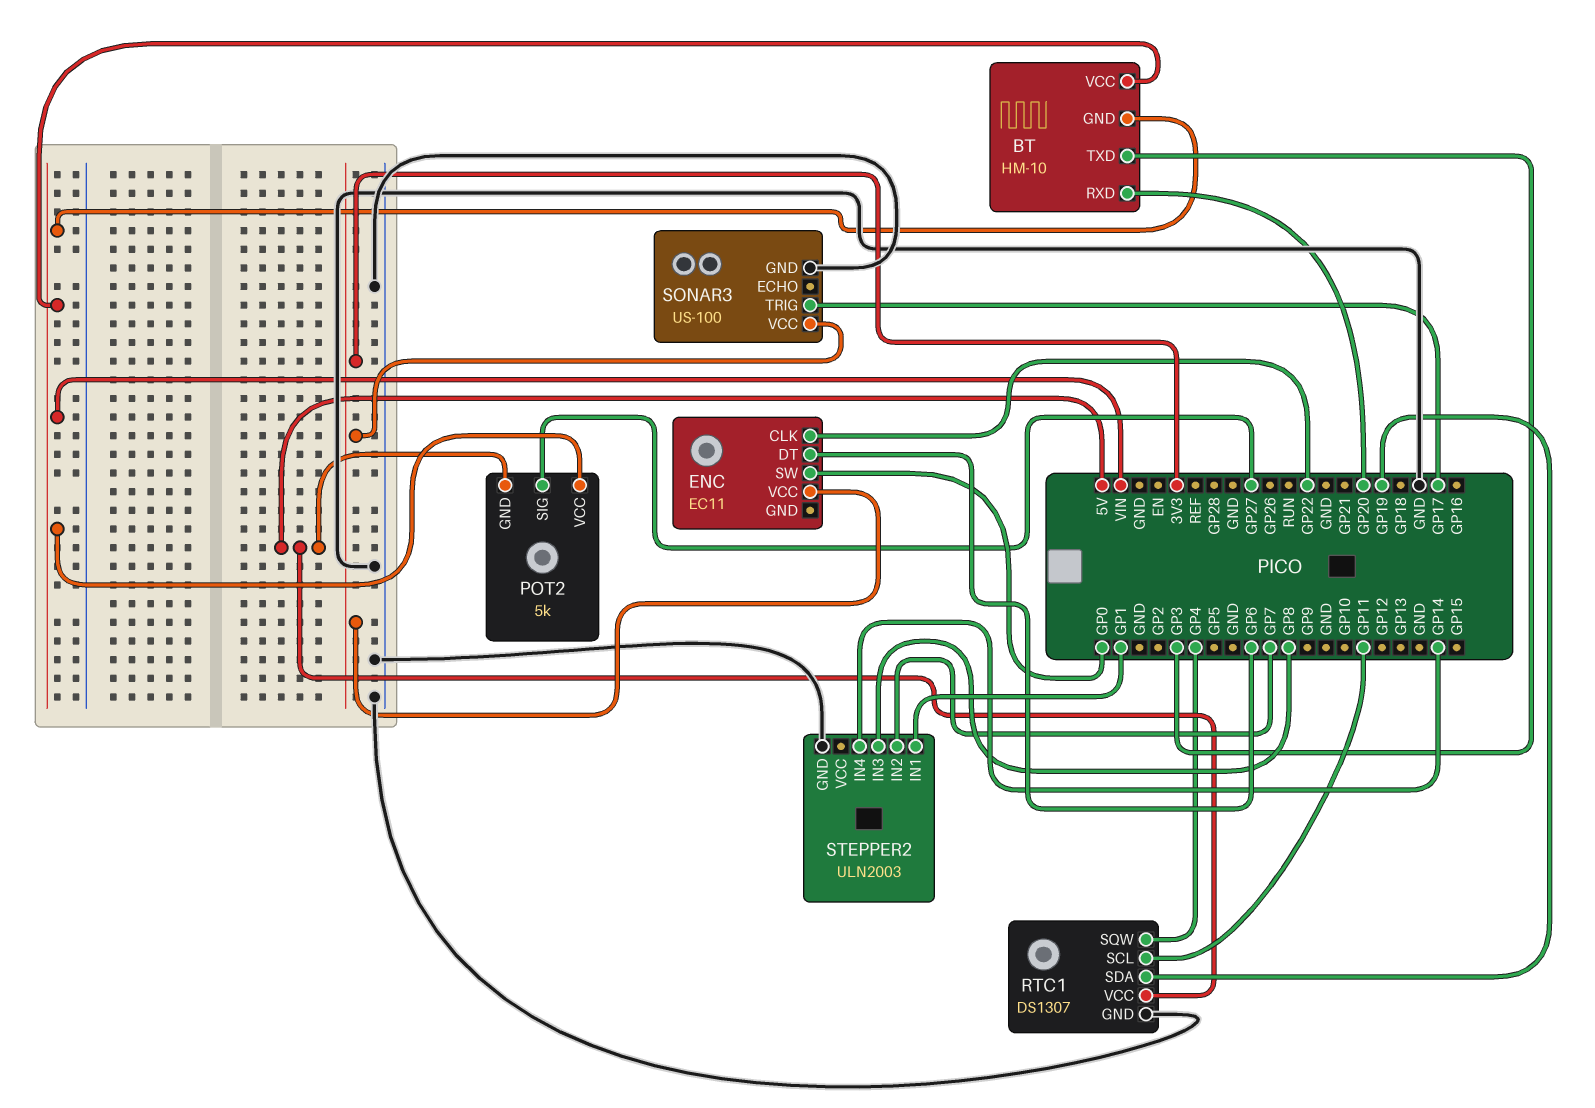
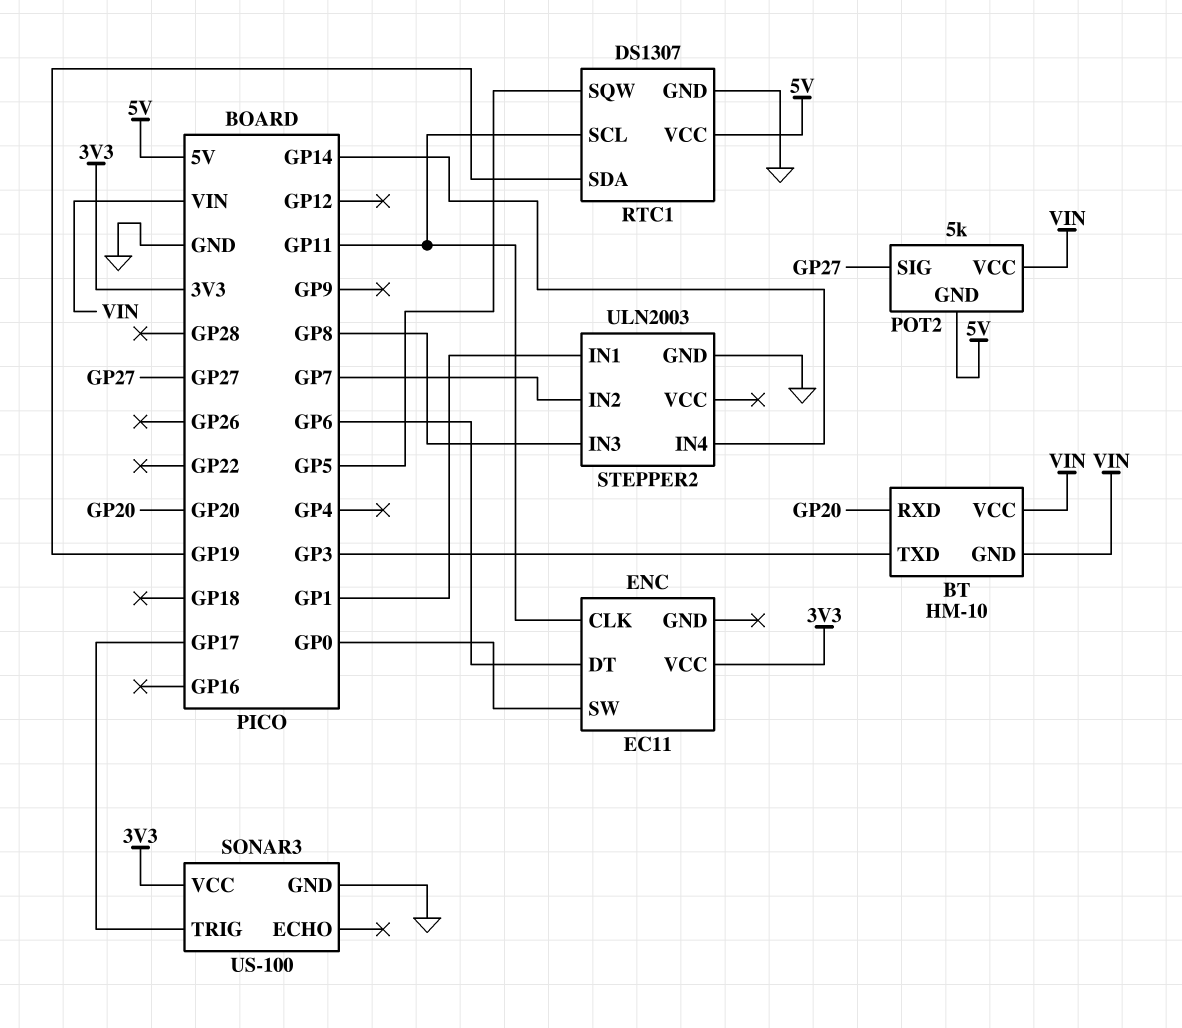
ENC pin CLK: GP22 -> GP11
RTC1 pin SQW: GP4 -> GP5

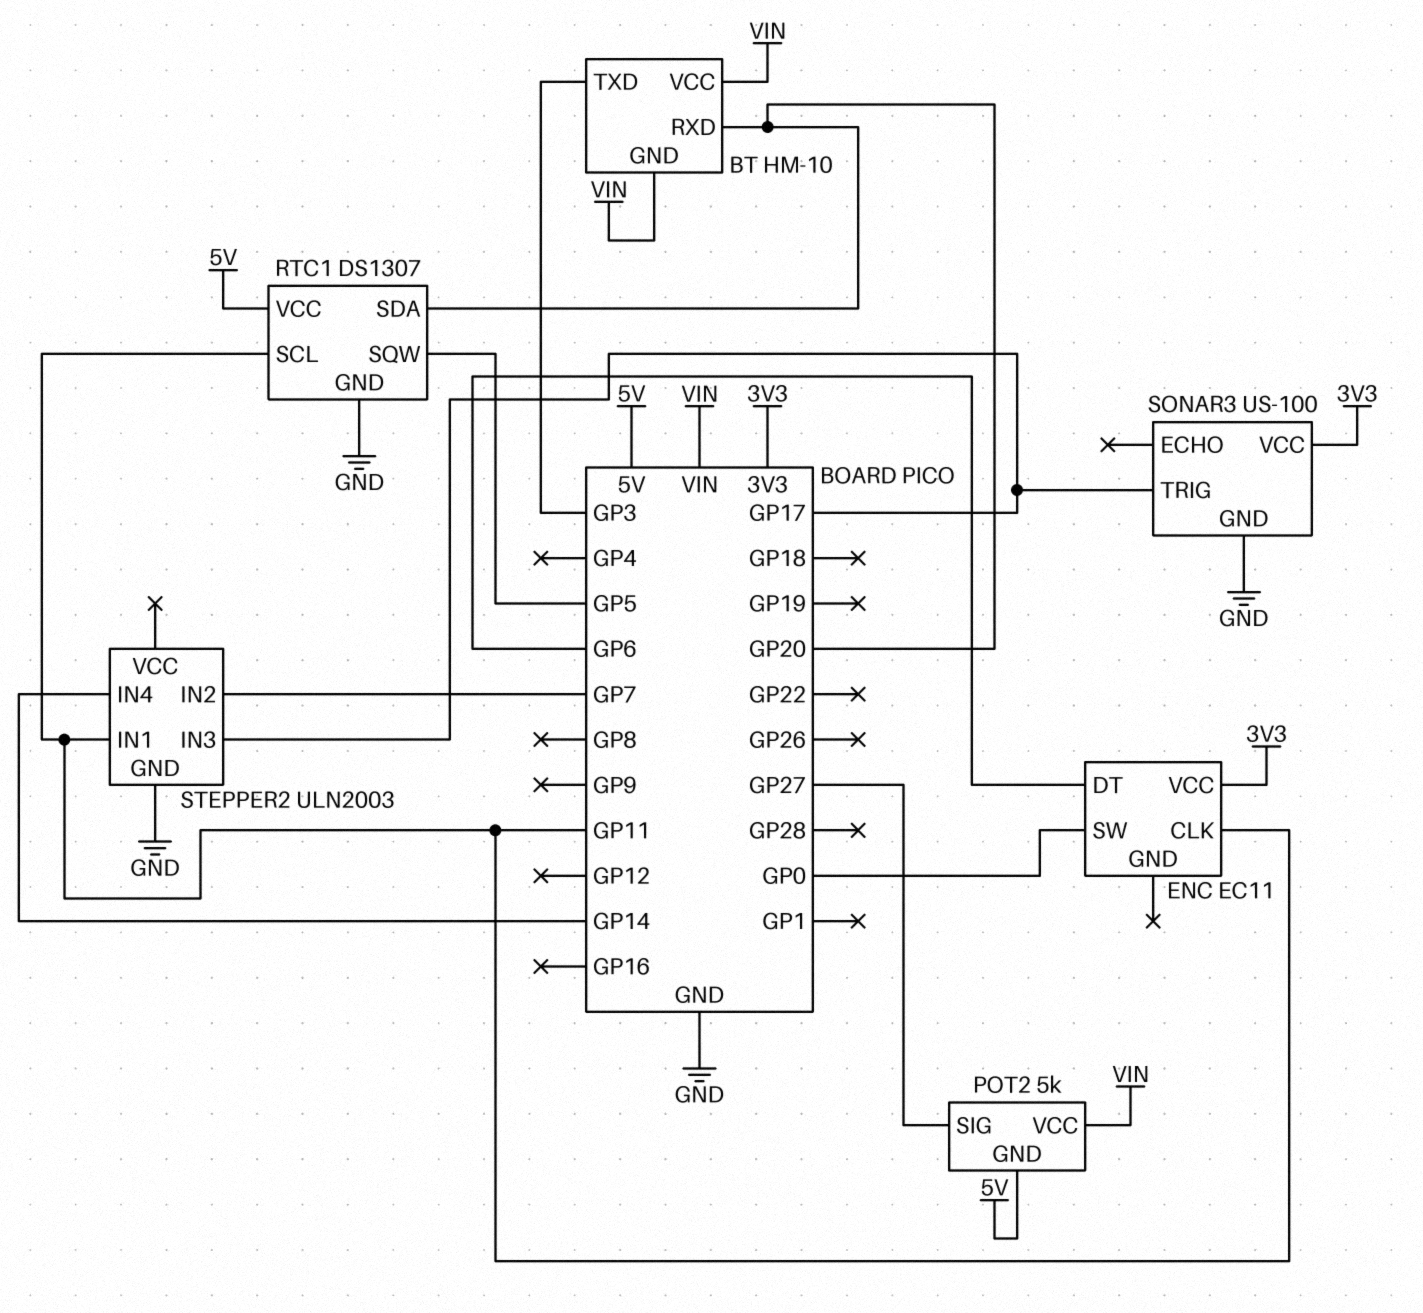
RTC1 pin SDA: GP19 -> GP20
STEPPER2 pin IN1: GP1 -> GP11
STEPPER2 pin IN3: GP8 -> GP17

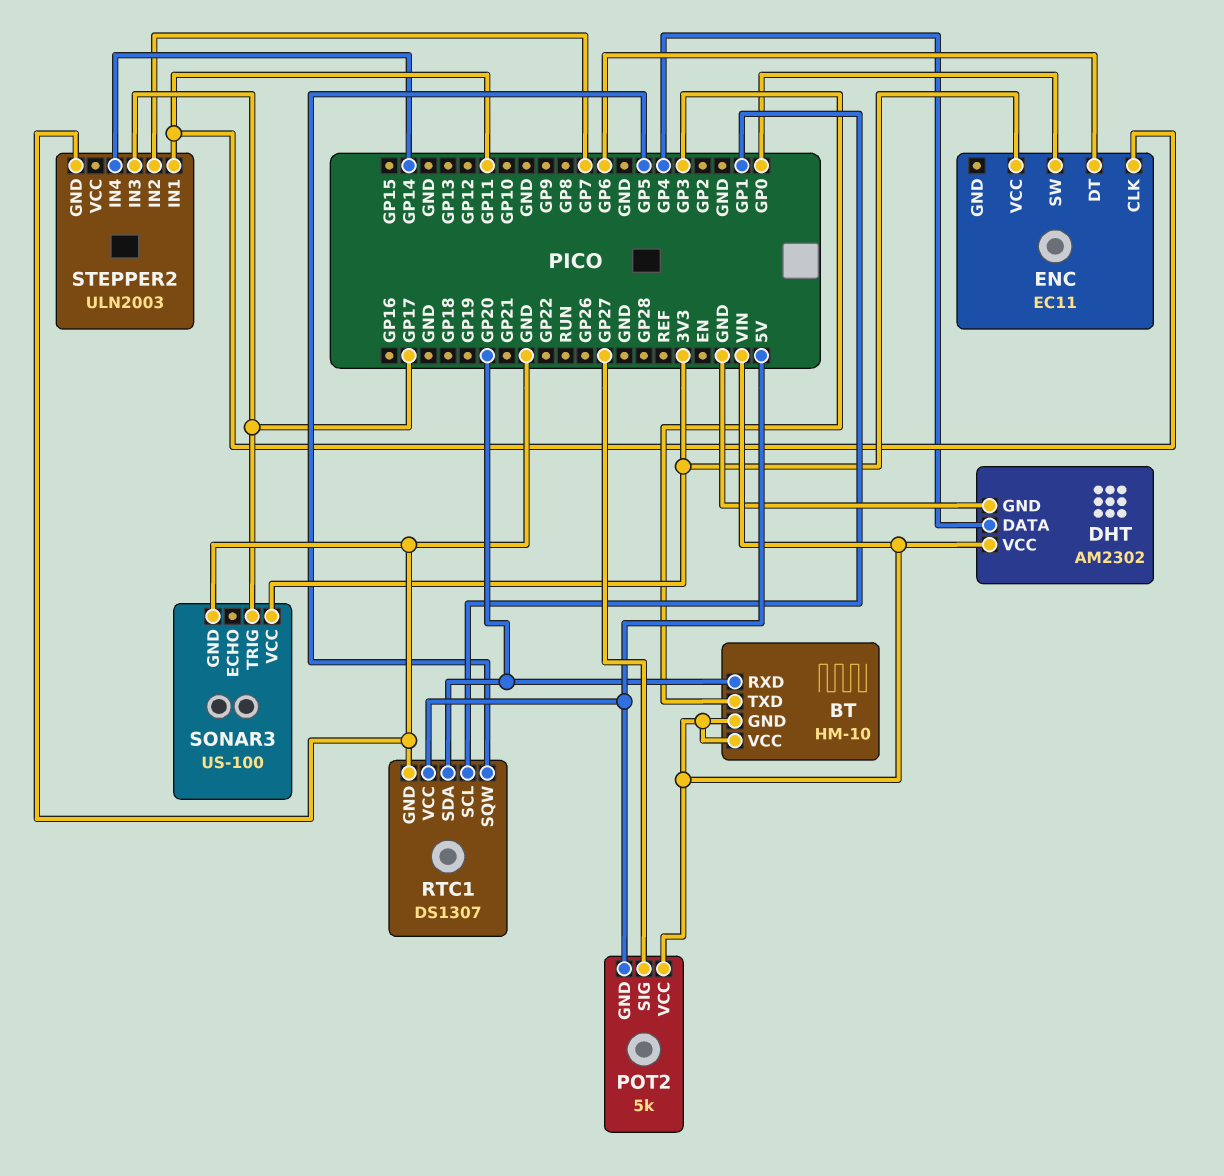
DHT: none -> AM2302
DHT pin DATA: none -> GP4
DHT pin GND: none -> GND
DHT pin VCC: none -> VIN
RTC1 pin SCL: GP11 -> GP1

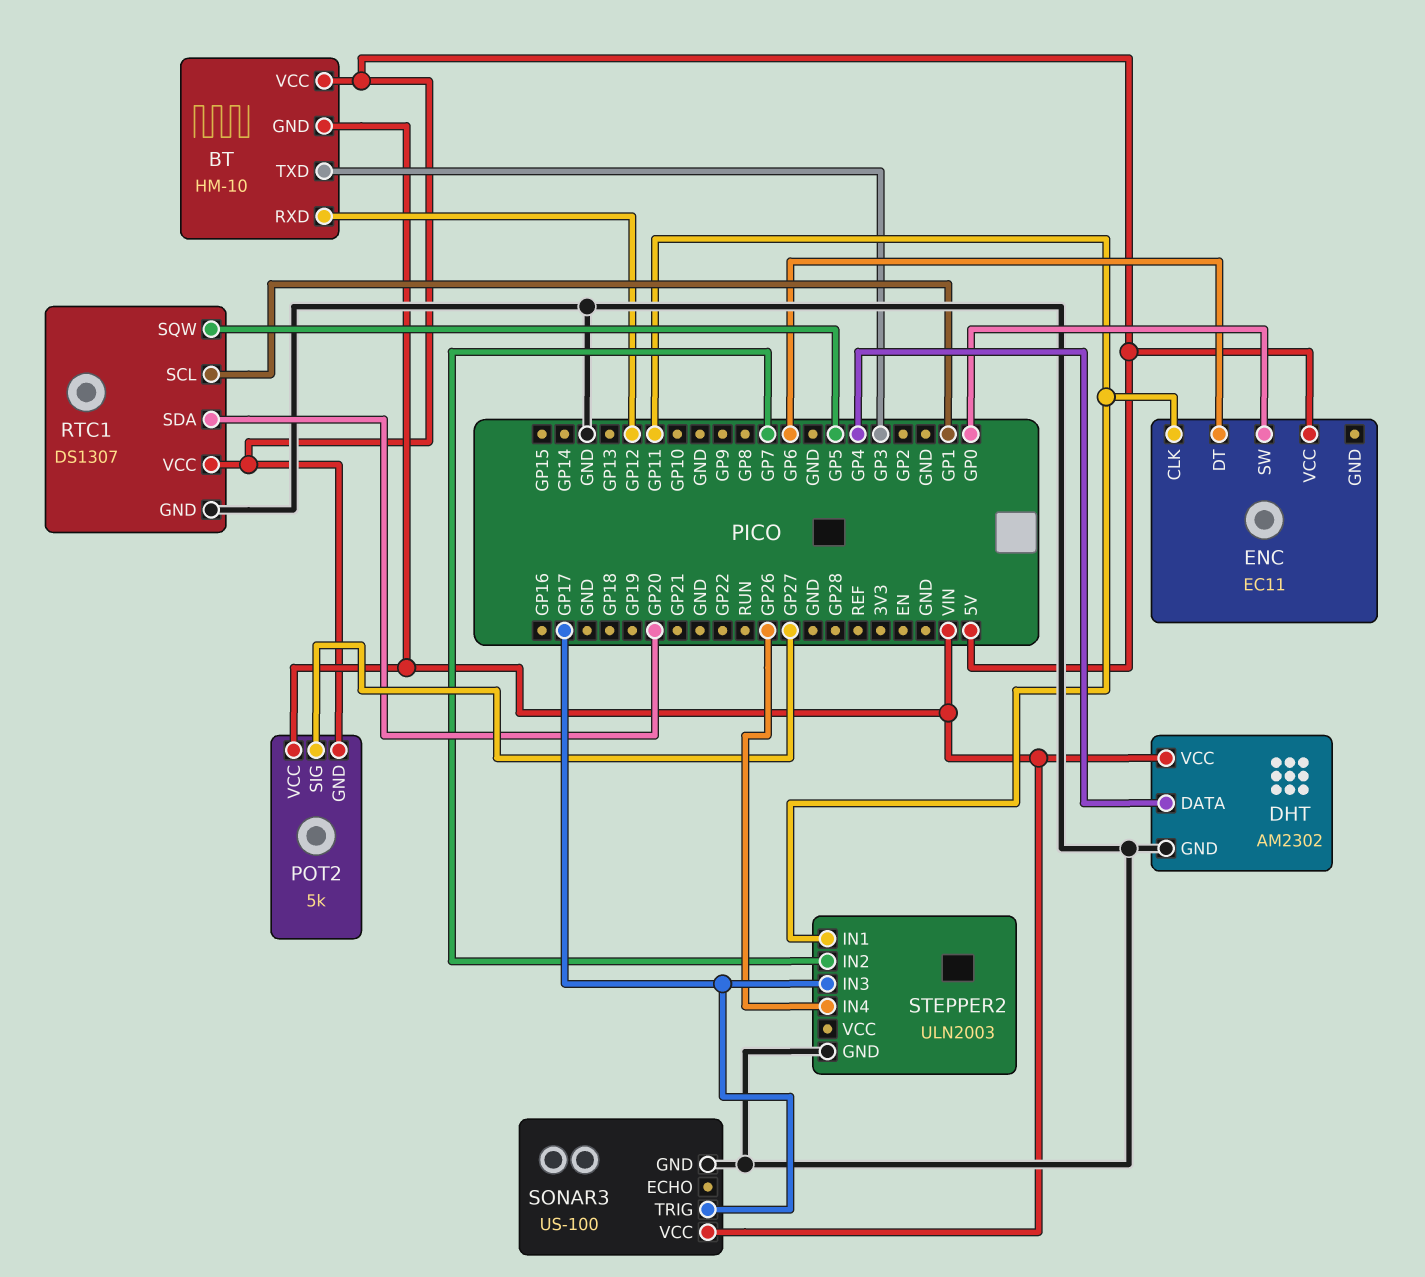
BT pin RXD: GP20 -> GP12
BT pin VCC: VIN -> 5V
ENC pin VCC: 3V3 -> 5V
SONAR3 pin VCC: 3V3 -> VIN
STEPPER2 pin IN4: GP14 -> GP26

